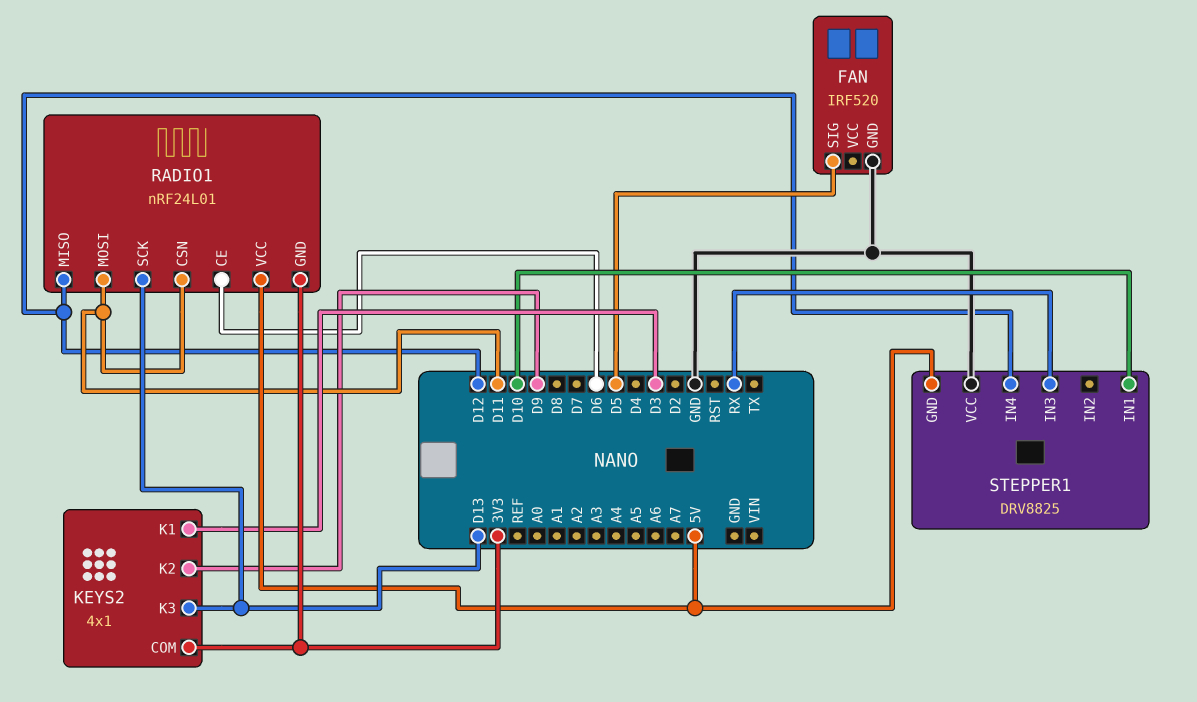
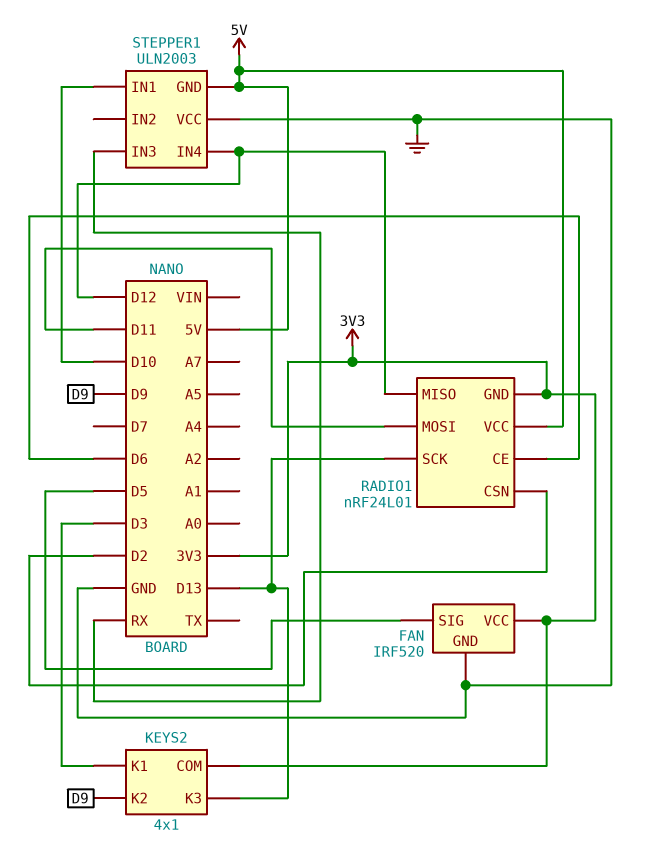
FAN pin VCC: none -> 3V3
RADIO1 pin CSN: D11 -> D2
STEPPER1: DRV8825 -> ULN2003

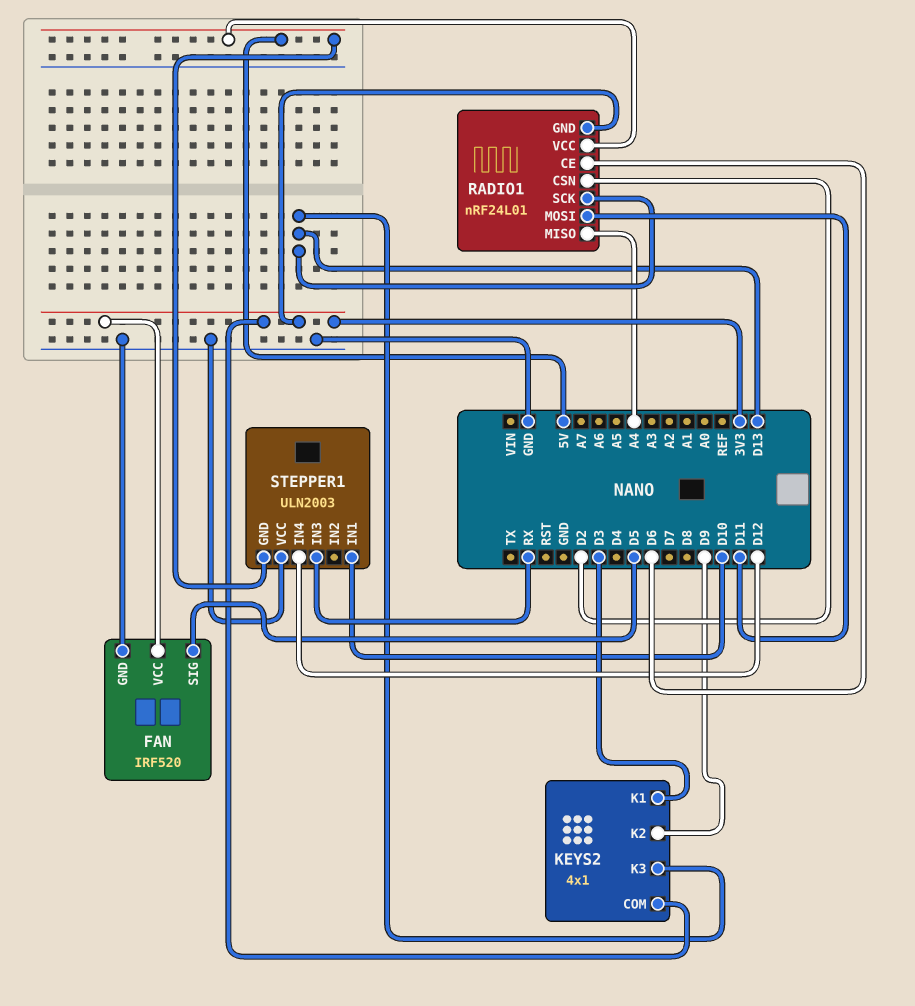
RADIO1 pin MISO: D12 -> A4

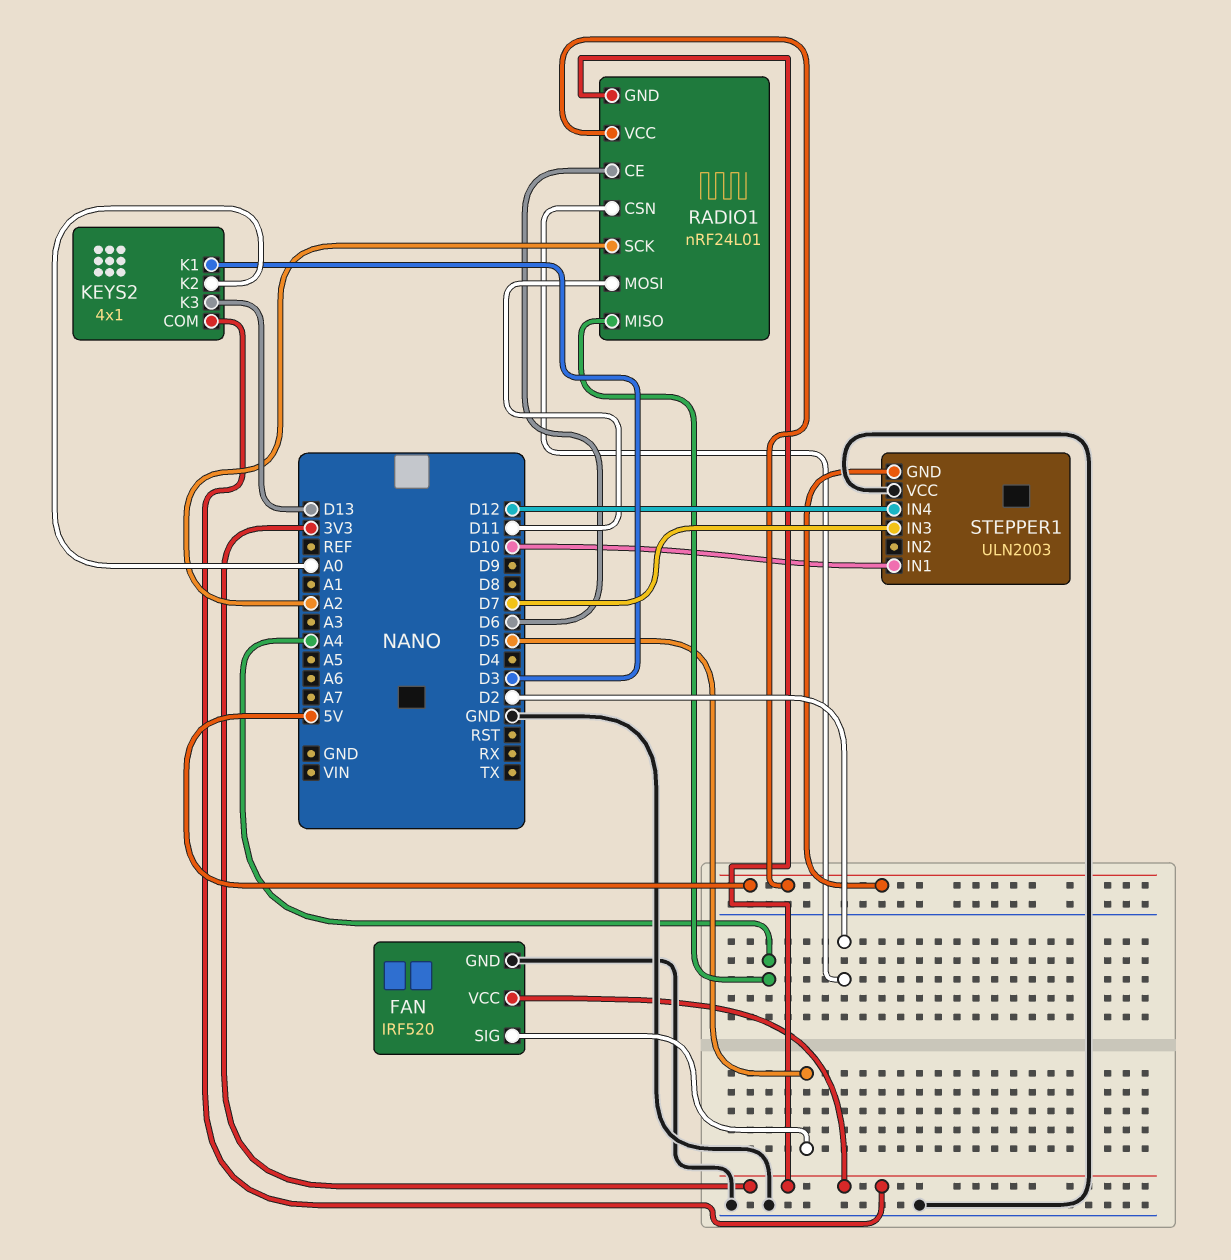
KEYS2 pin K2: D9 -> A0
RADIO1 pin SCK: D13 -> A2
STEPPER1 pin IN3: RX -> D7

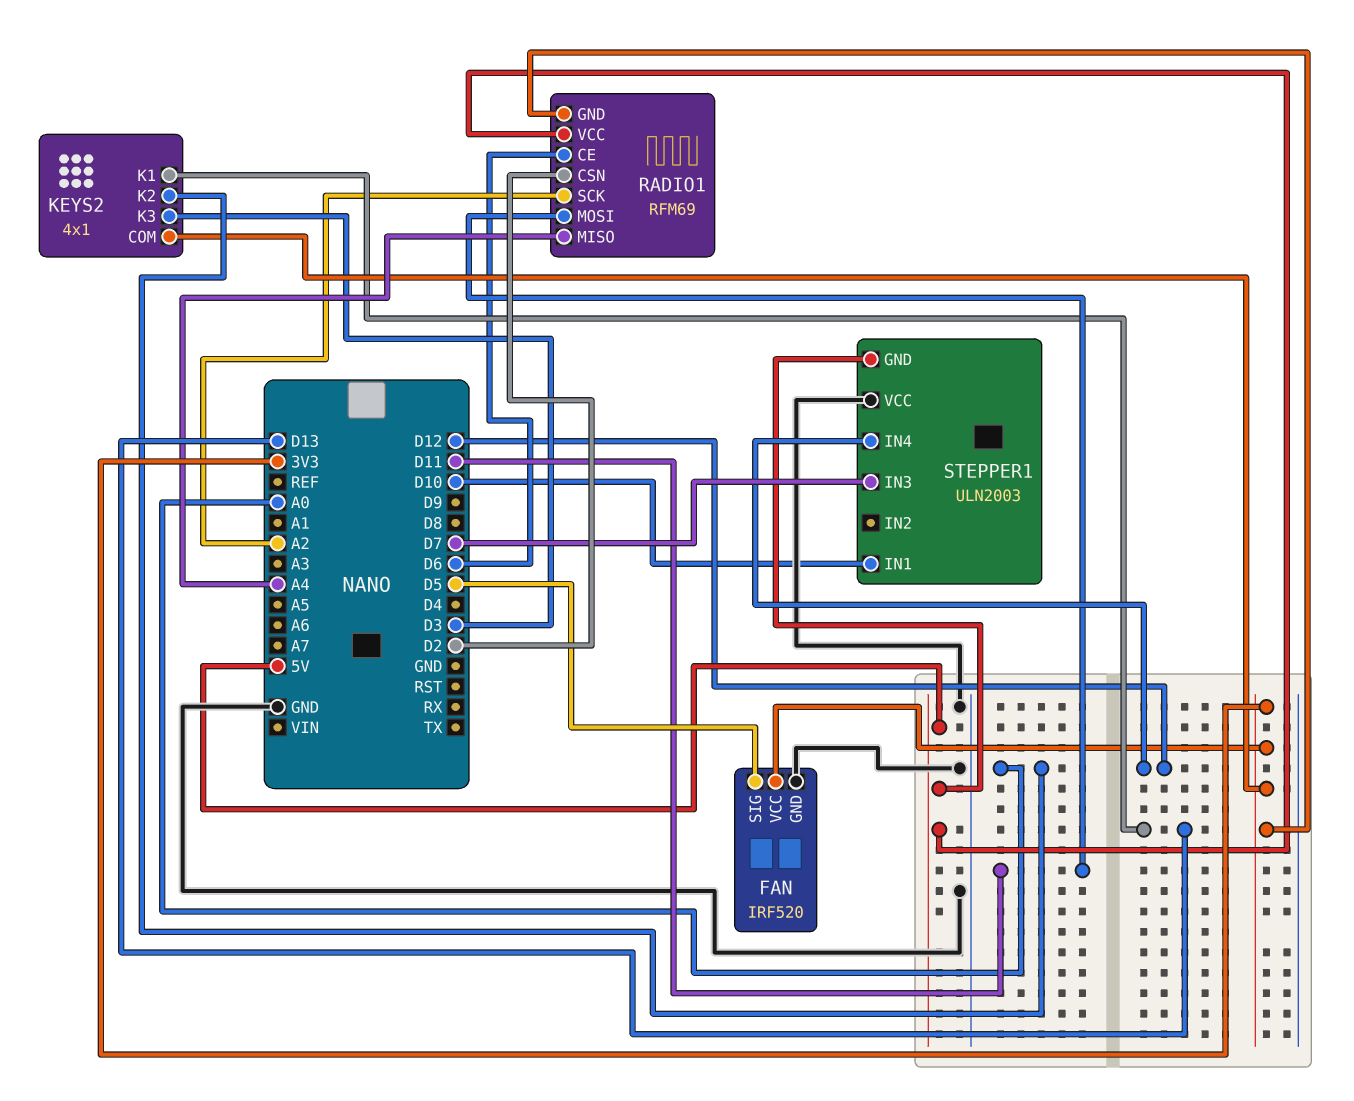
KEYS2 pin K1: D3 -> D13
KEYS2 pin K3: D13 -> D3
RADIO1: nRF24L01 -> RFM69

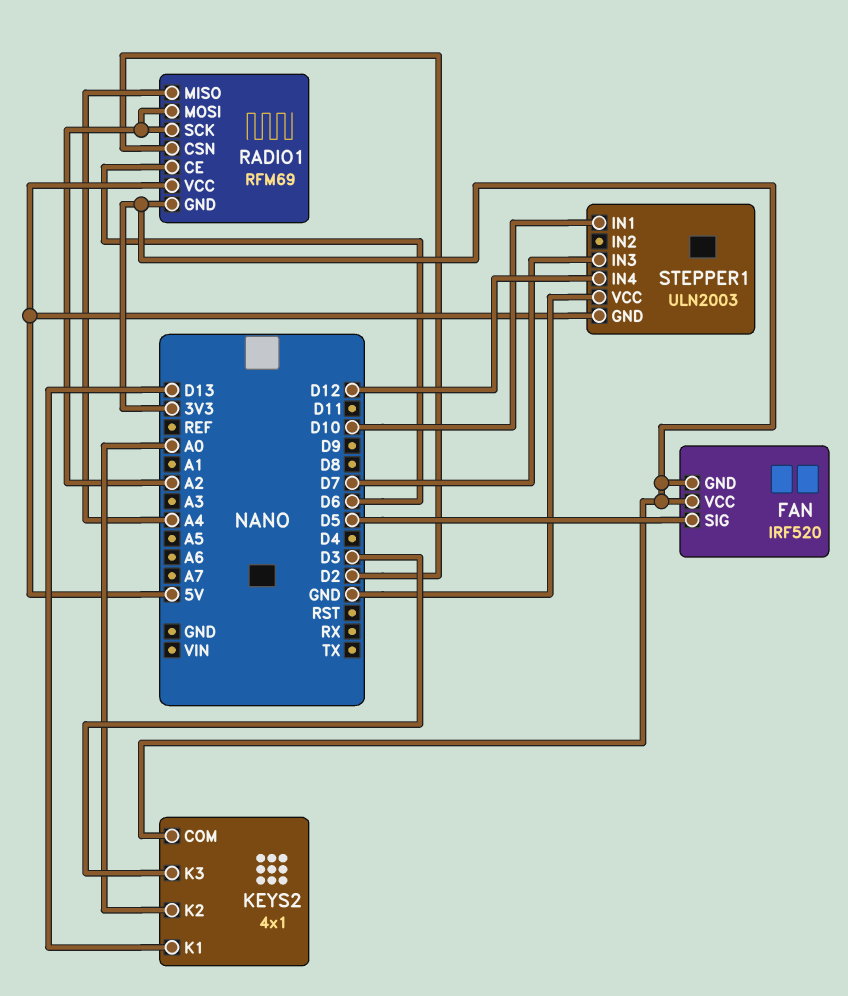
FAN pin GND: GND -> 3V3
RADIO1 pin MOSI: D11 -> A2

